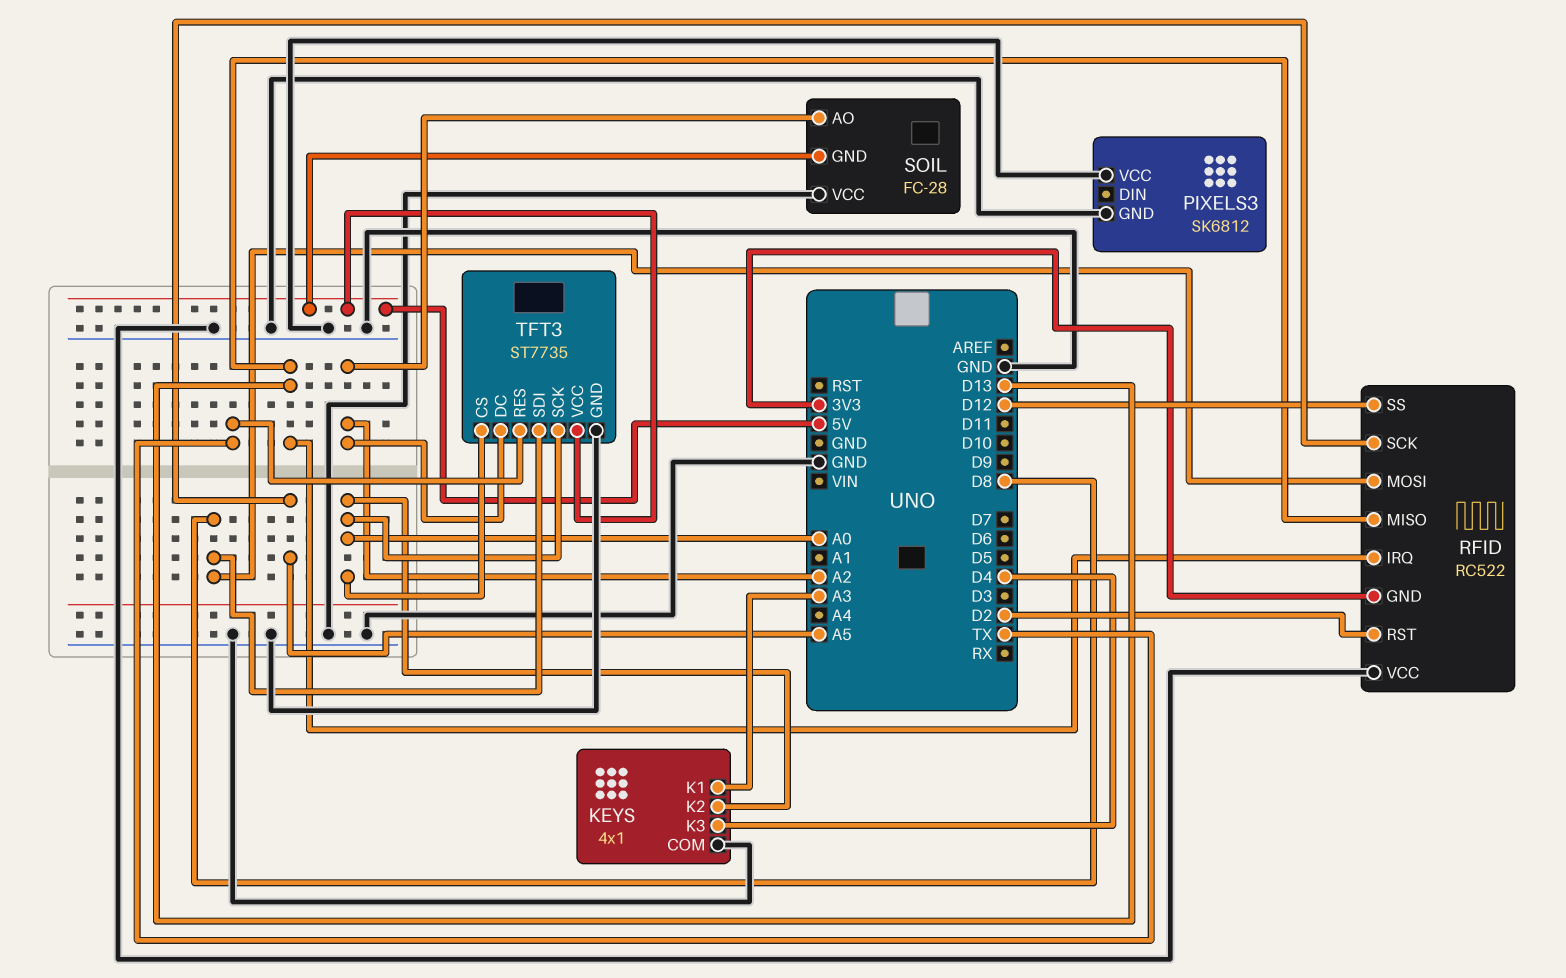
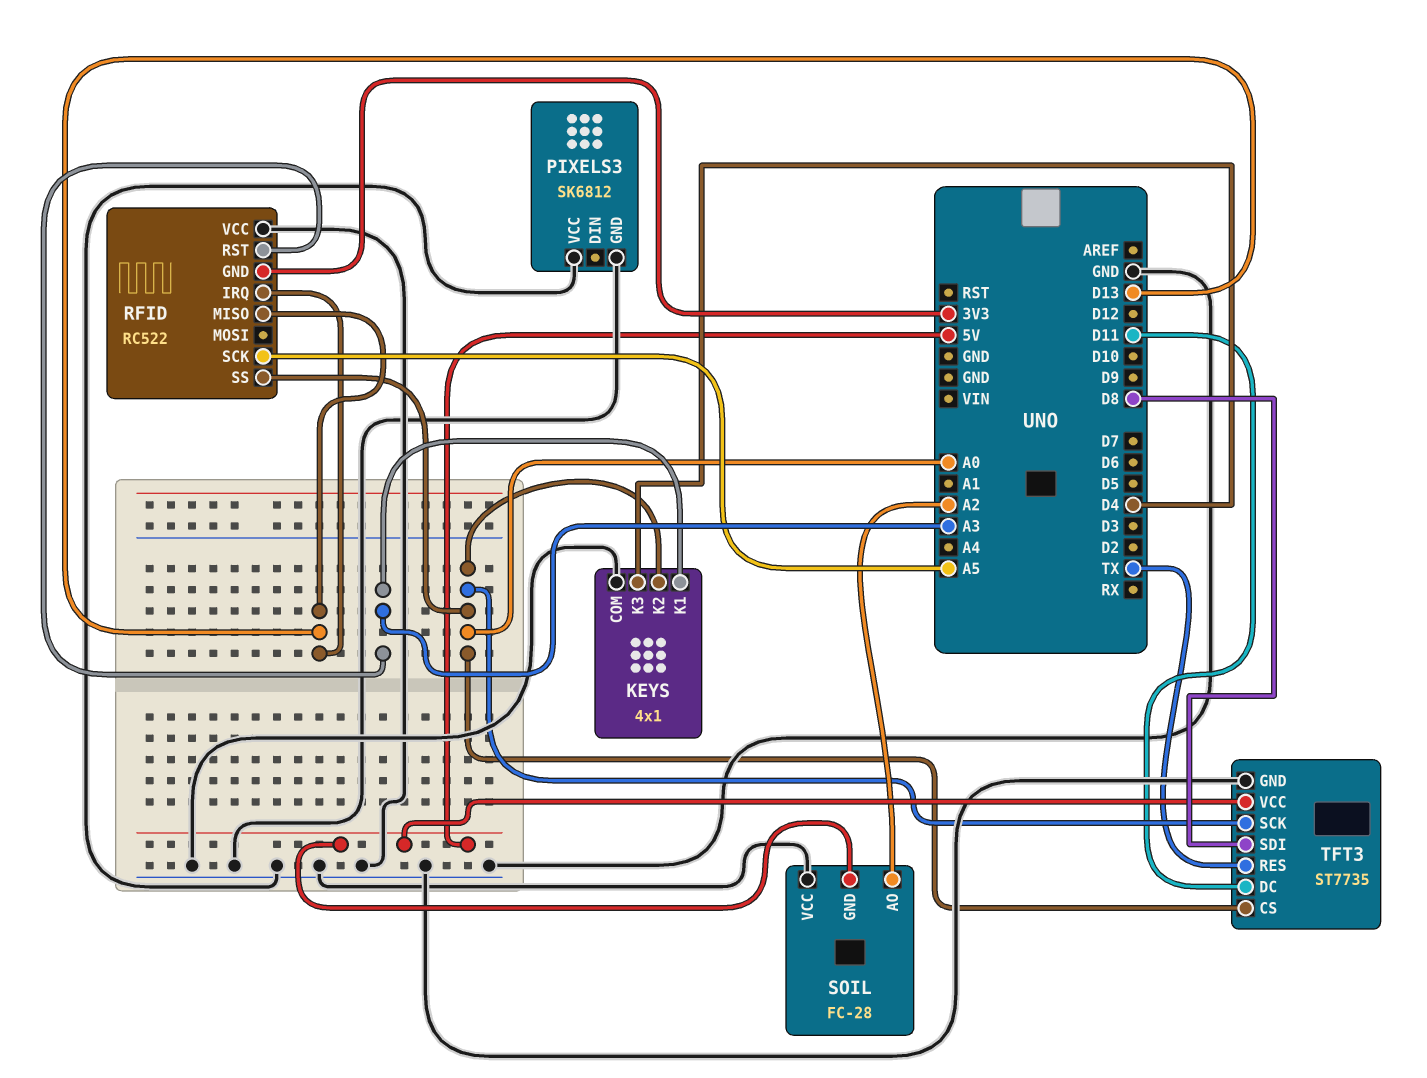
RFID pin MOSI: D8 -> none
RFID pin RST: D2 -> A3
RFID pin SS: D12 -> A0
TFT3 pin DC: A2 -> D11

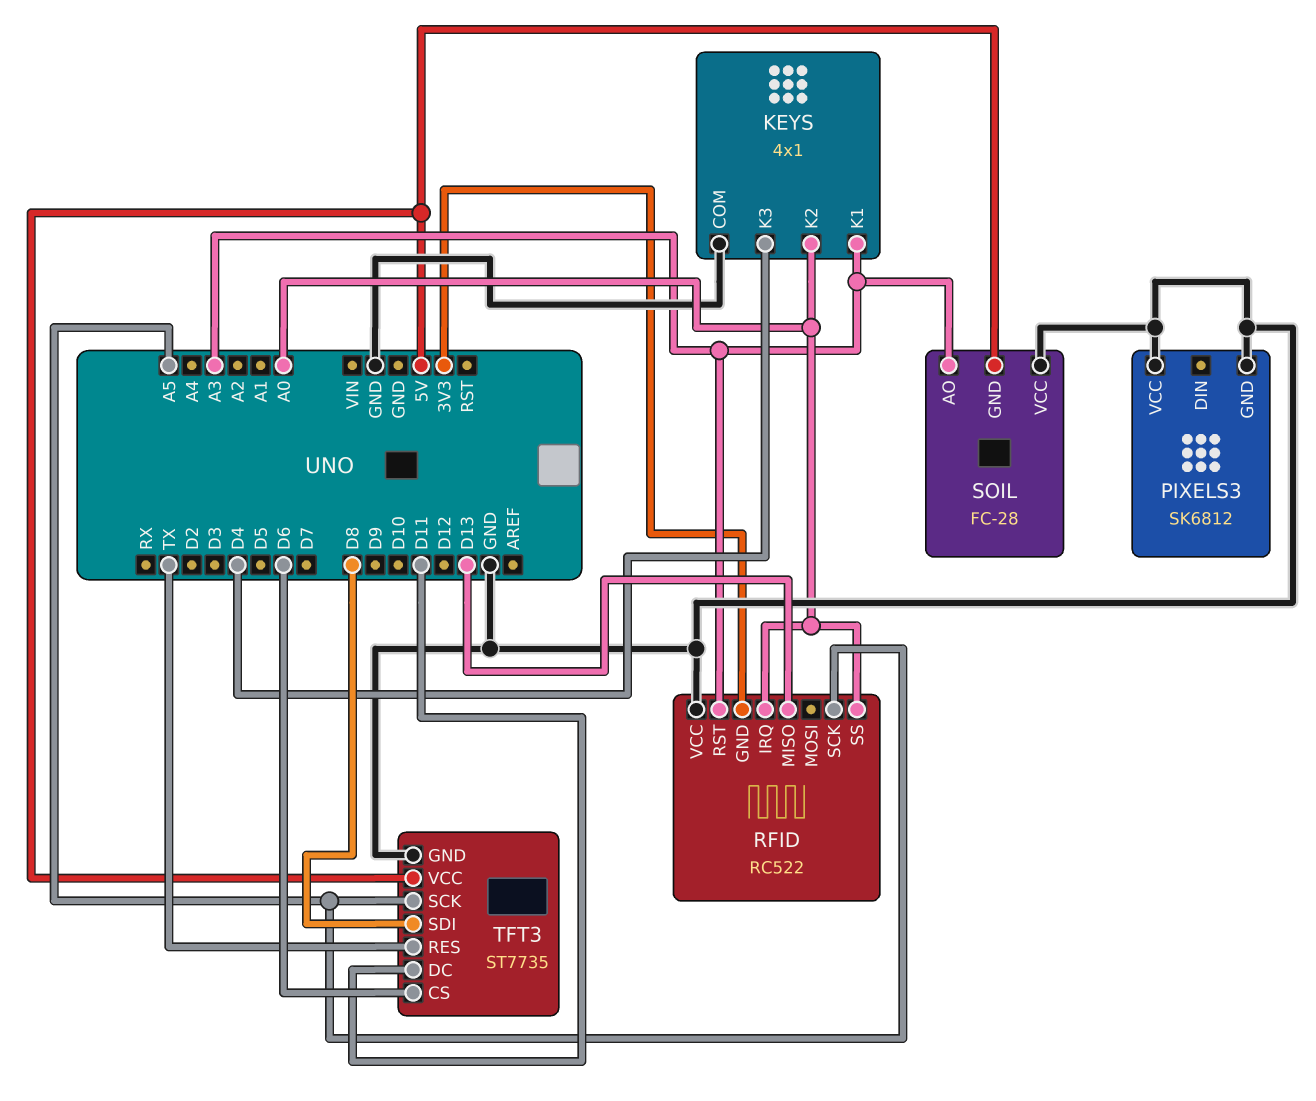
RFID pin IRQ: D13 -> A0
SOIL pin AO: A2 -> A3
TFT3 pin CS: A0 -> D6
TFT3 pin SCK: A0 -> A5

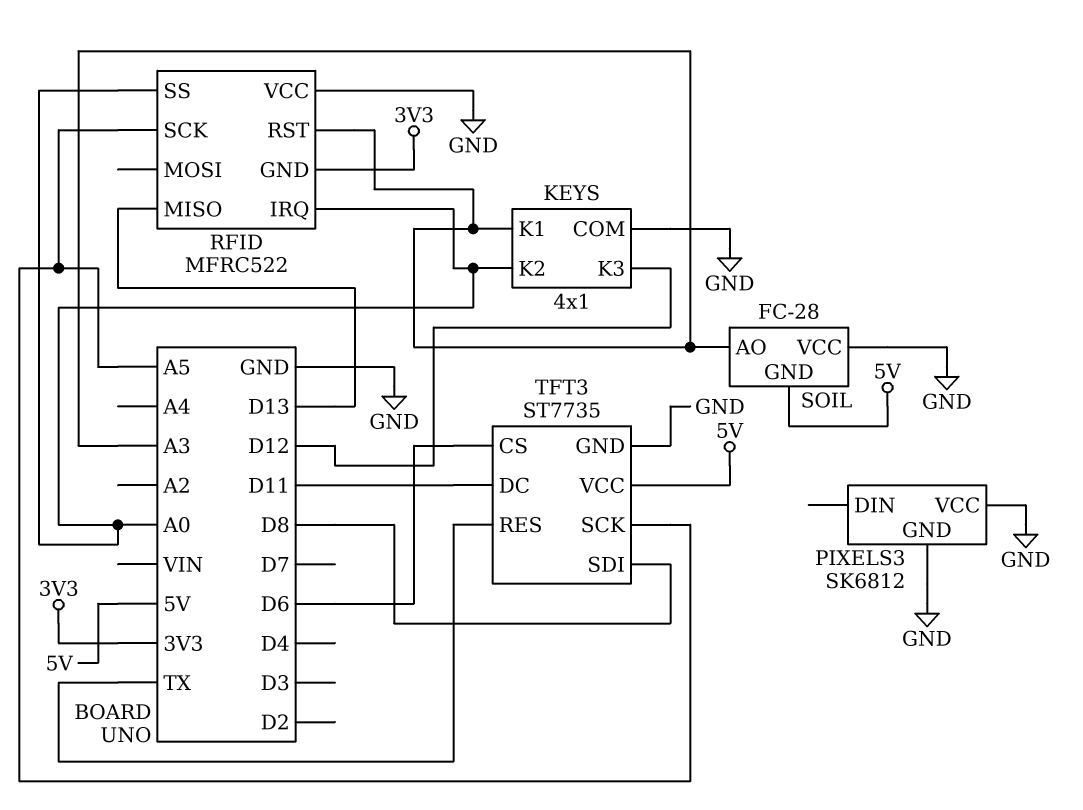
KEYS pin K3: D4 -> D12
RFID: RC522 -> MFRC522

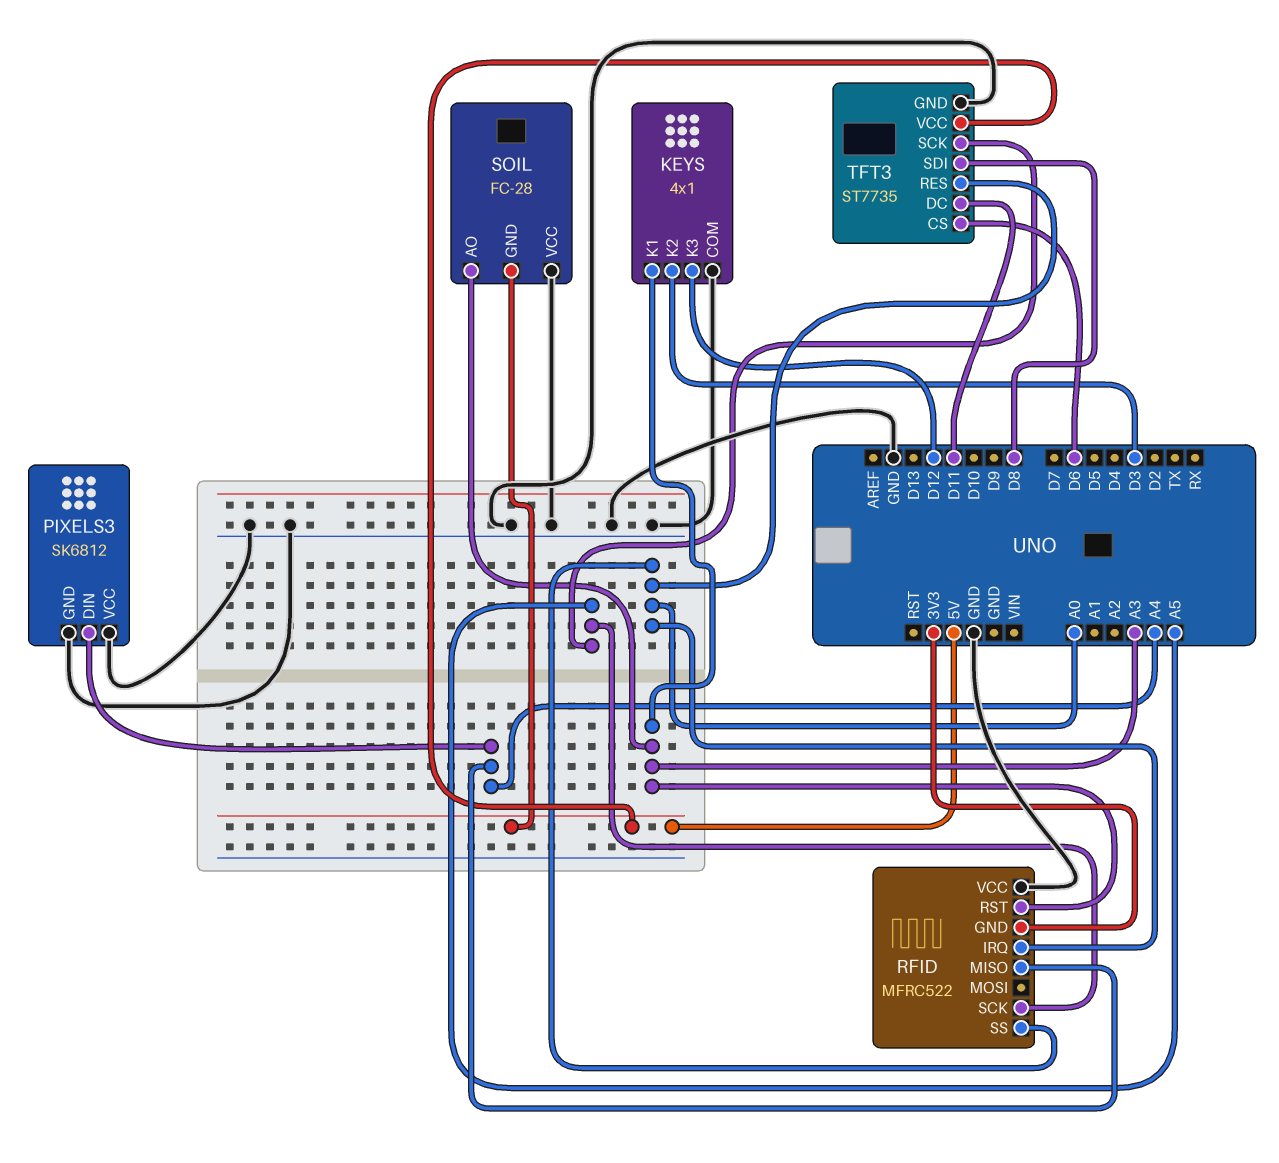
KEYS pin K2: A0 -> D3
PIXELS3 pin DIN: none -> A4
RFID pin MISO: D13 -> A4
TFT3 pin RES: TX -> A0

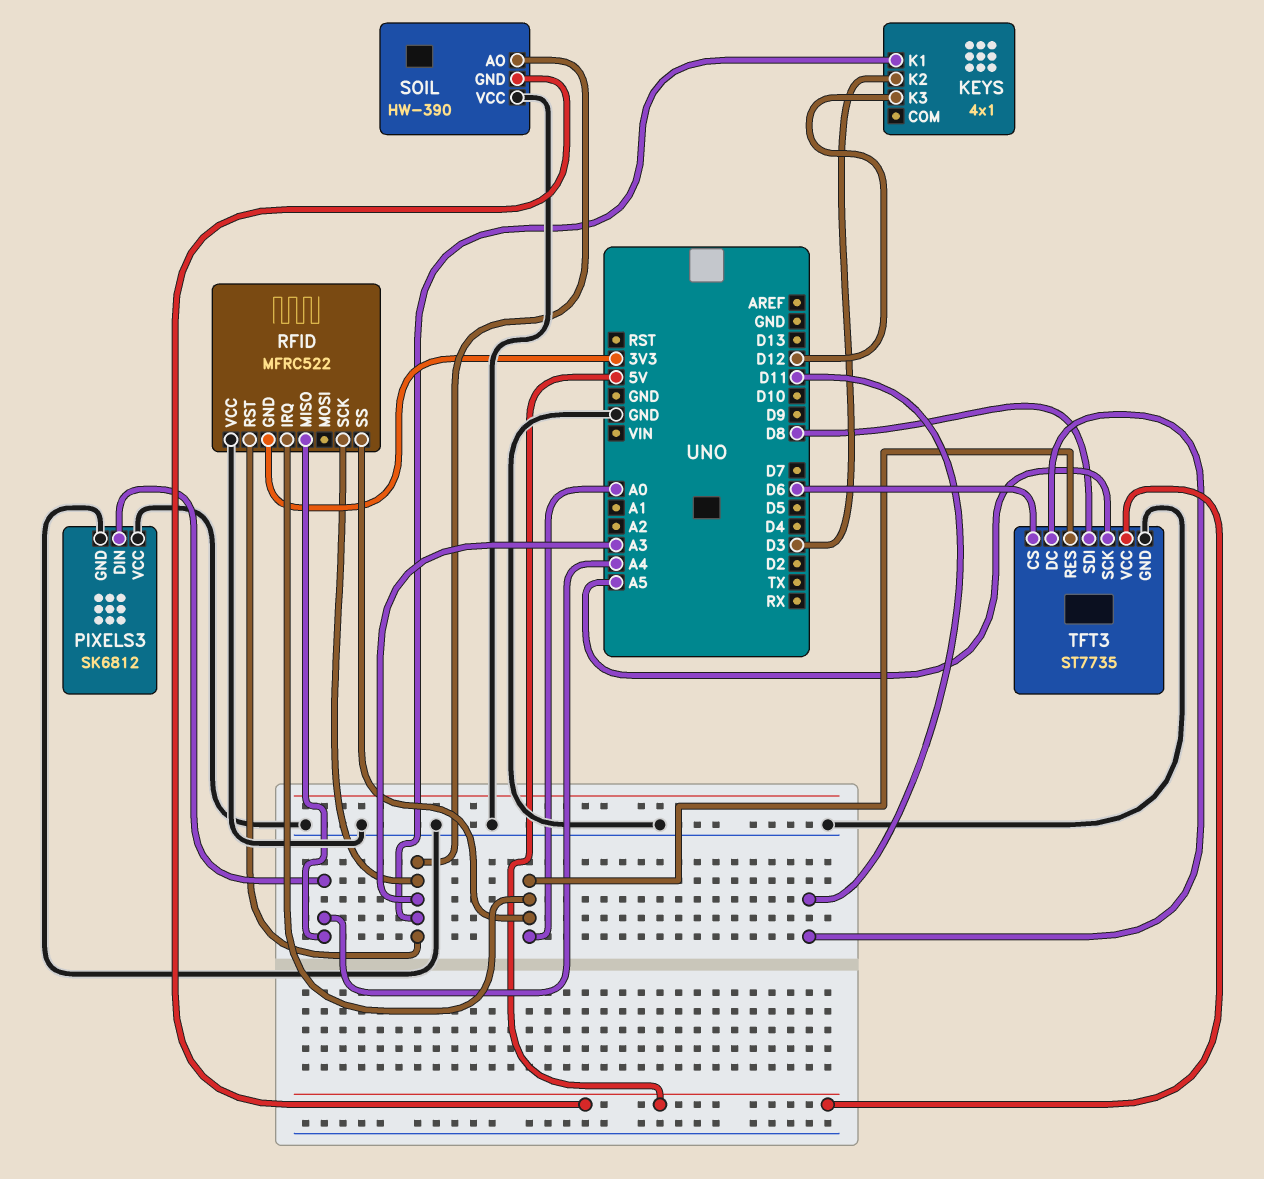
KEYS pin COM: GND -> none
RFID pin SCK: A5 -> A3
SOIL: FC-28 -> HW-390

